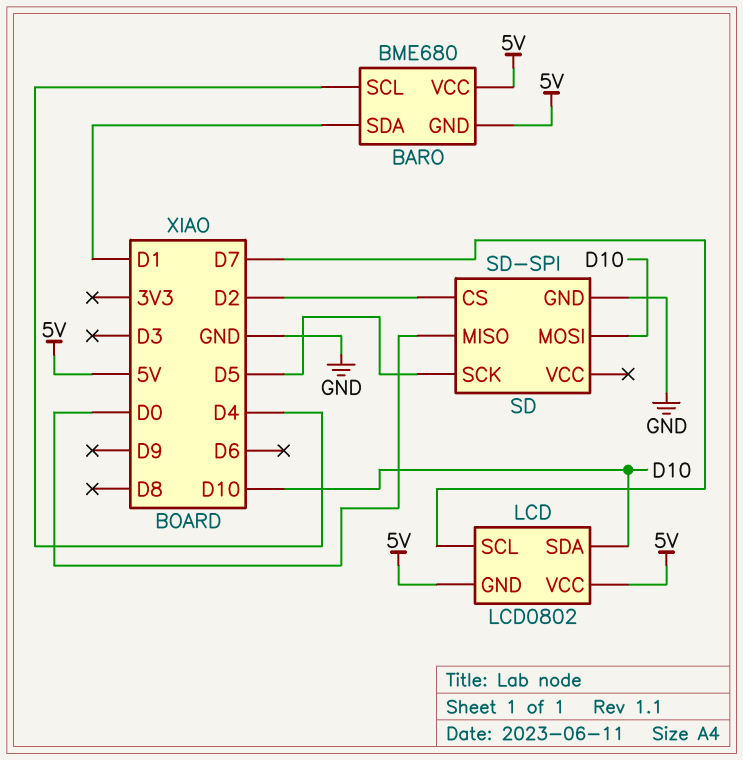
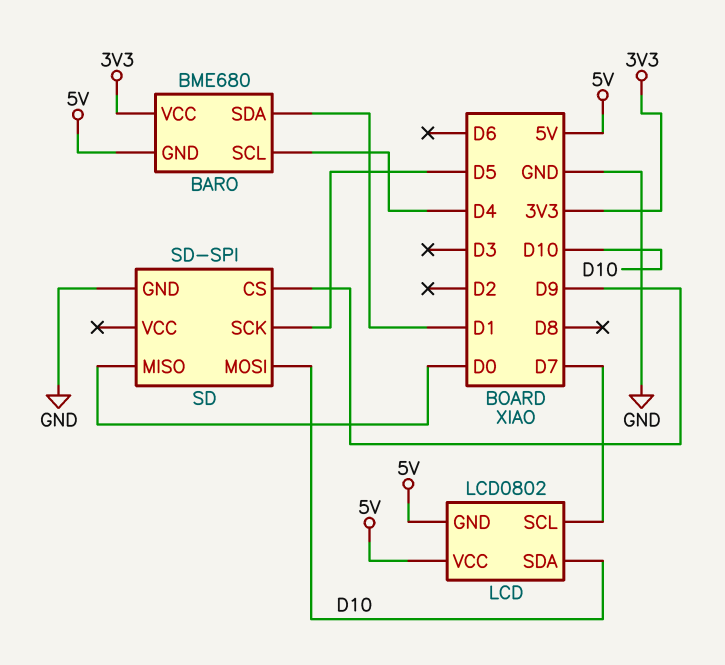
BARO pin VCC: 5V -> 3V3
SD pin CS: D2 -> D9

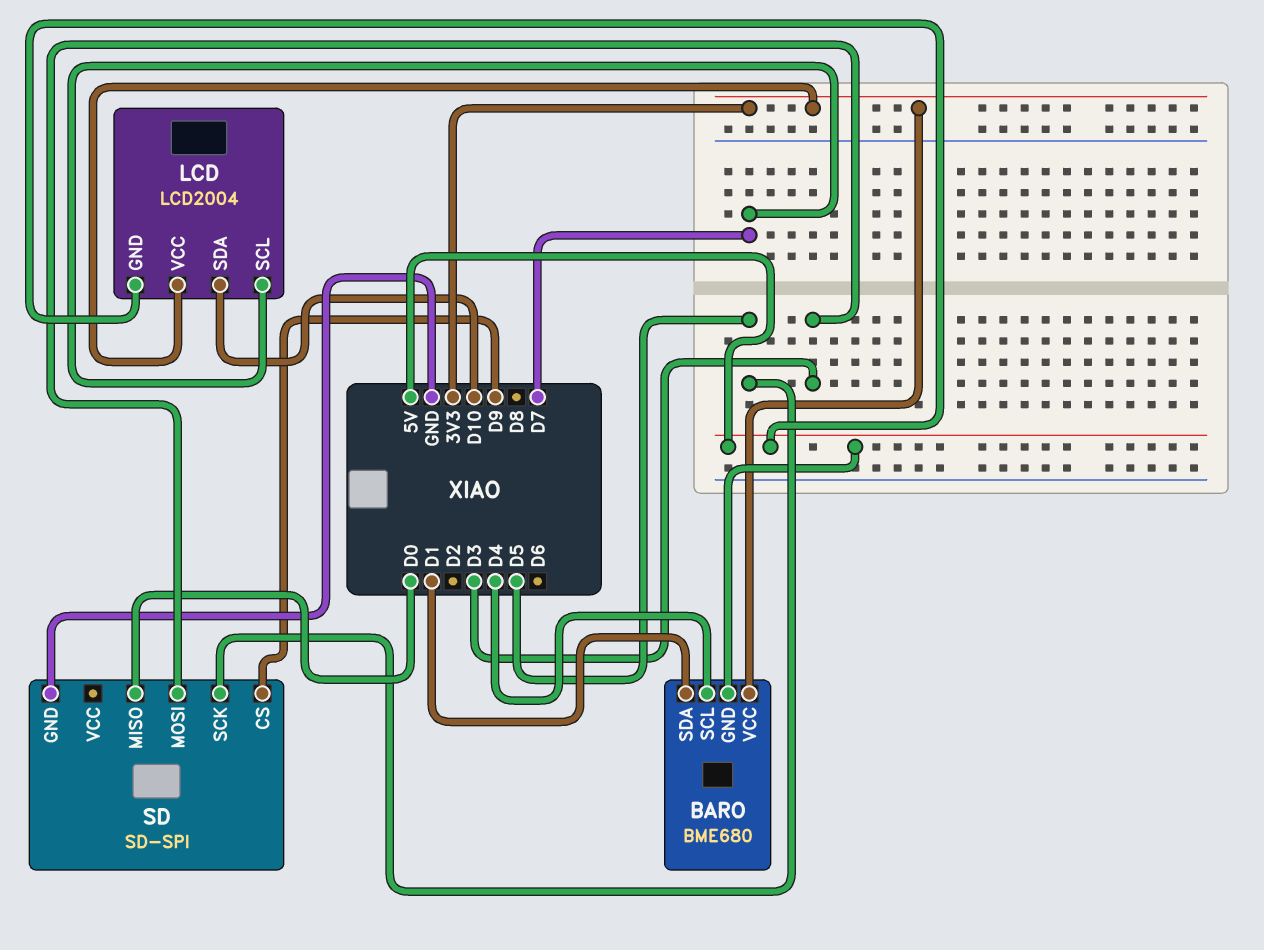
LCD: LCD0802 -> LCD2004
LCD pin VCC: 5V -> 3V3
SD pin MOSI: D10 -> D3

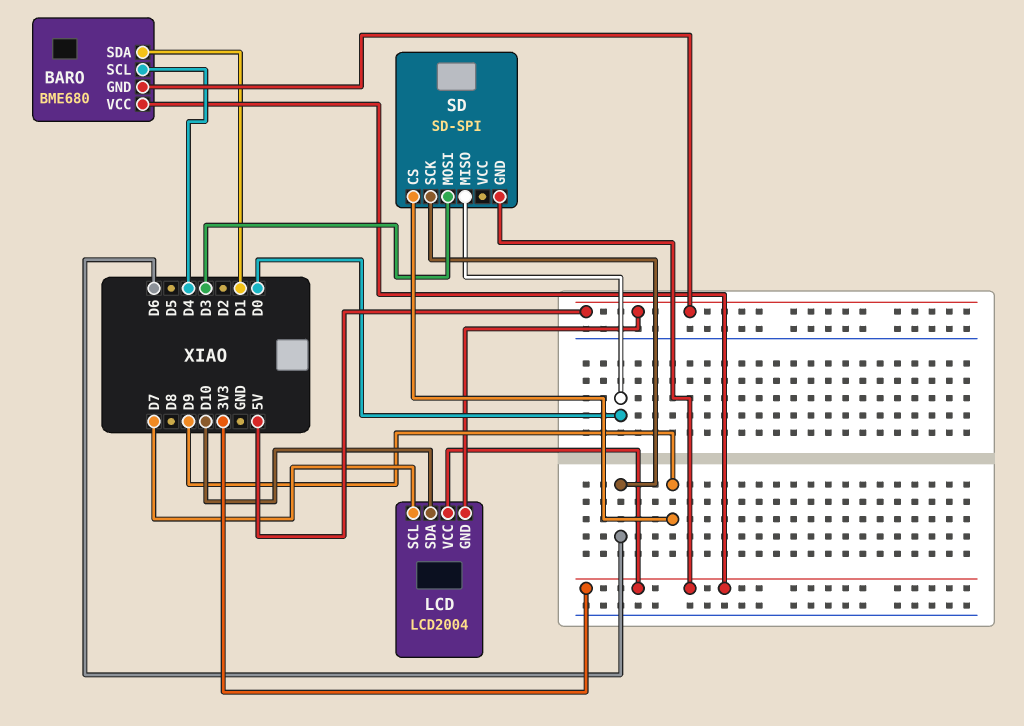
SD pin GND: GND -> 3V3
SD pin SCK: D5 -> D6

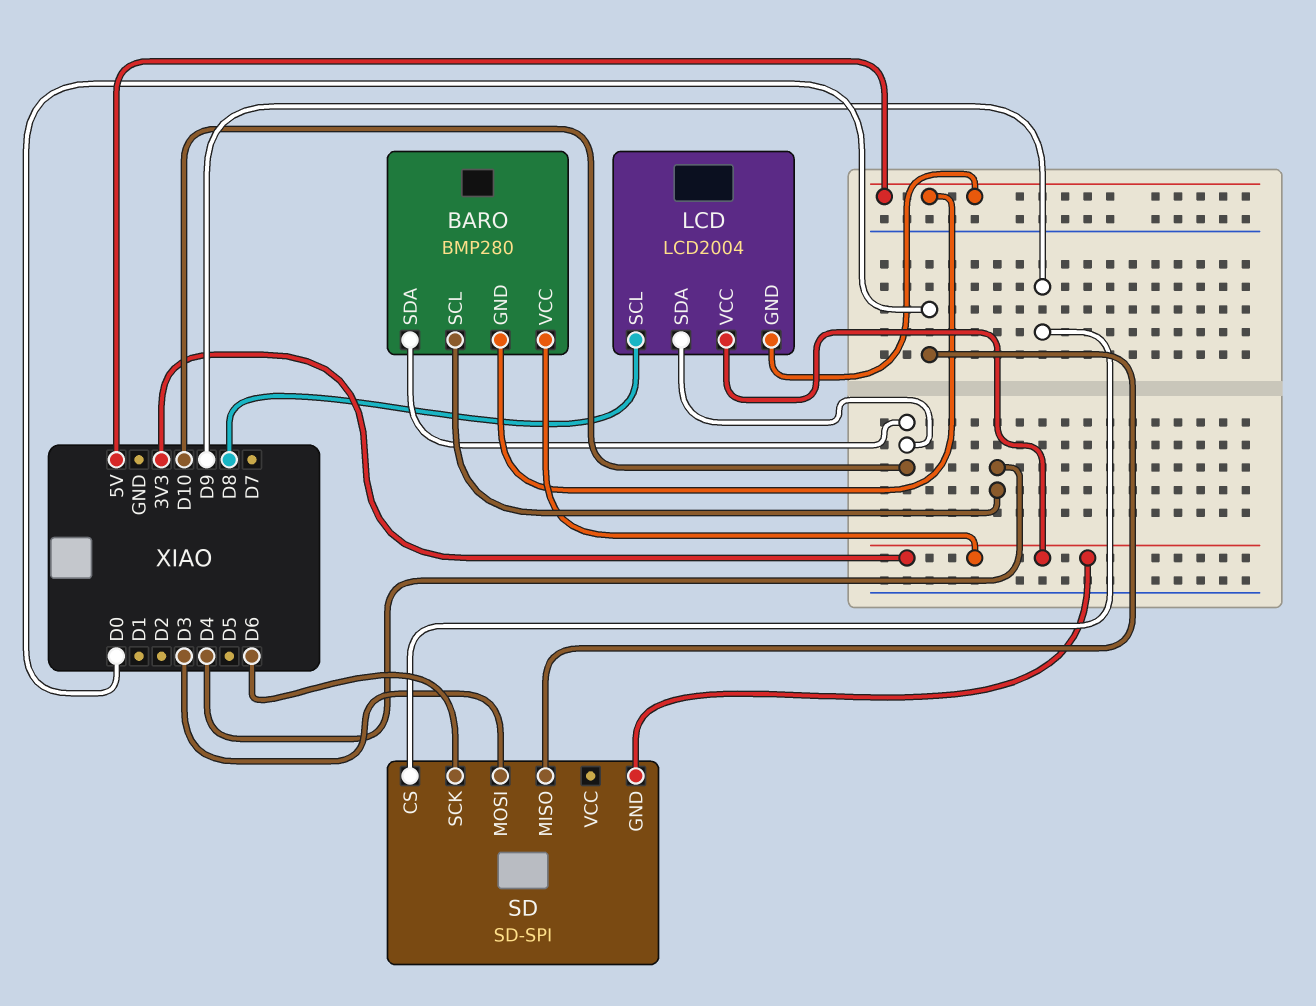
BARO: BME680 -> BMP280
BARO pin SDA: D1 -> D10
LCD pin SCL: D7 -> D8

